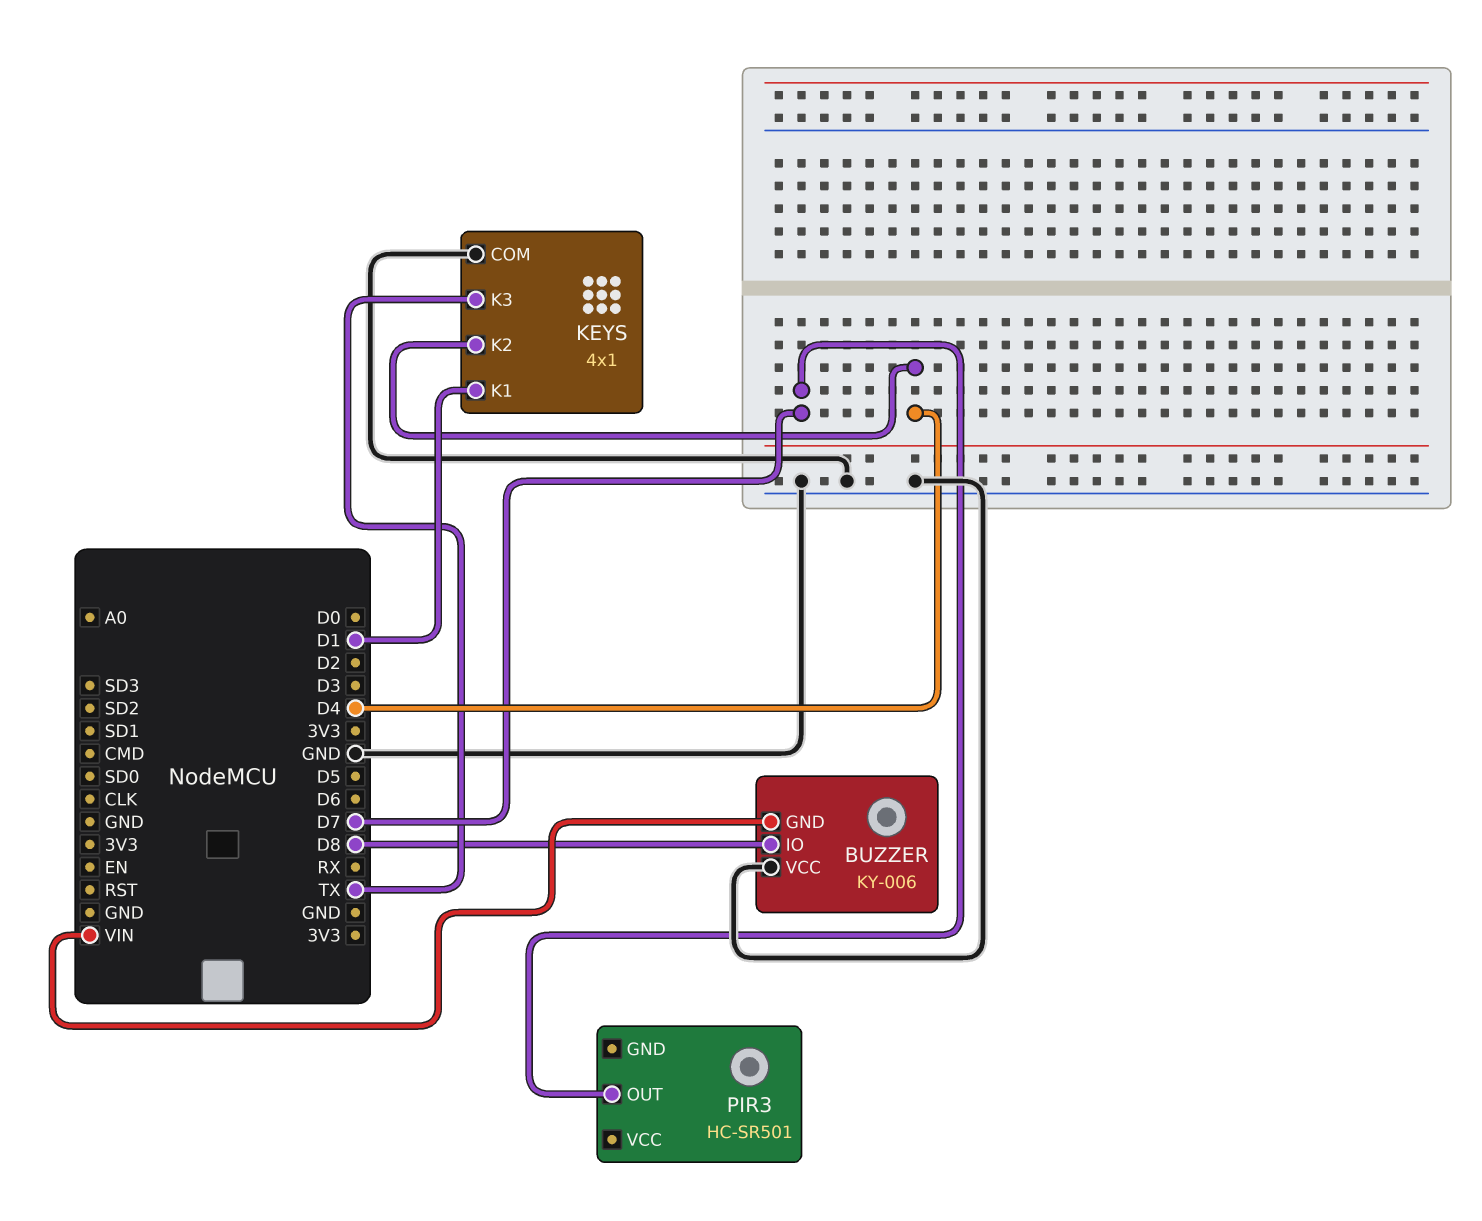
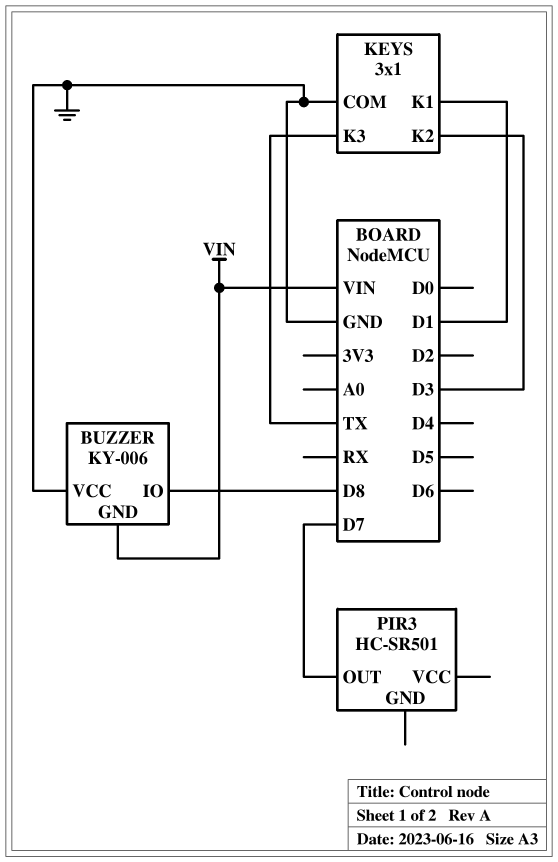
KEYS: 4x1 -> 3x1
KEYS pin K2: D4 -> D3

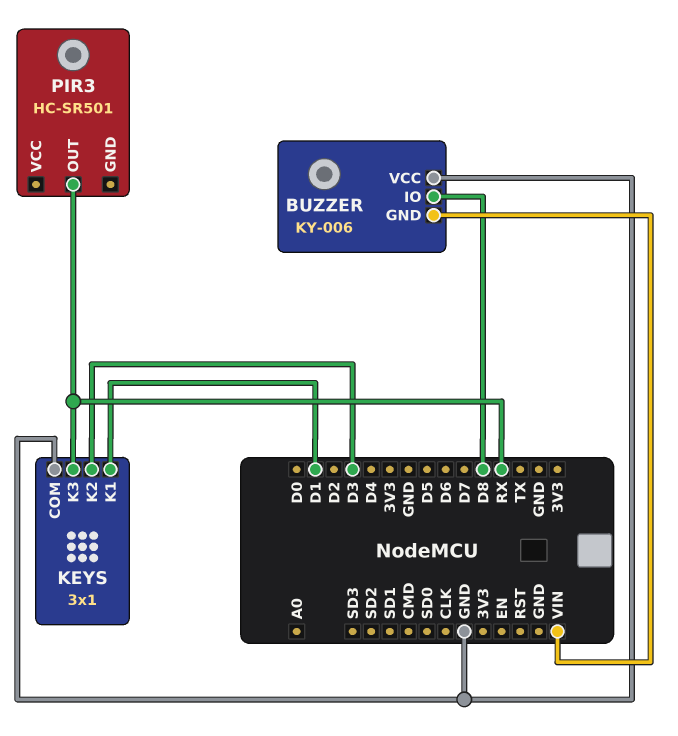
KEYS pin K3: TX -> RX
PIR3 pin OUT: D7 -> RX

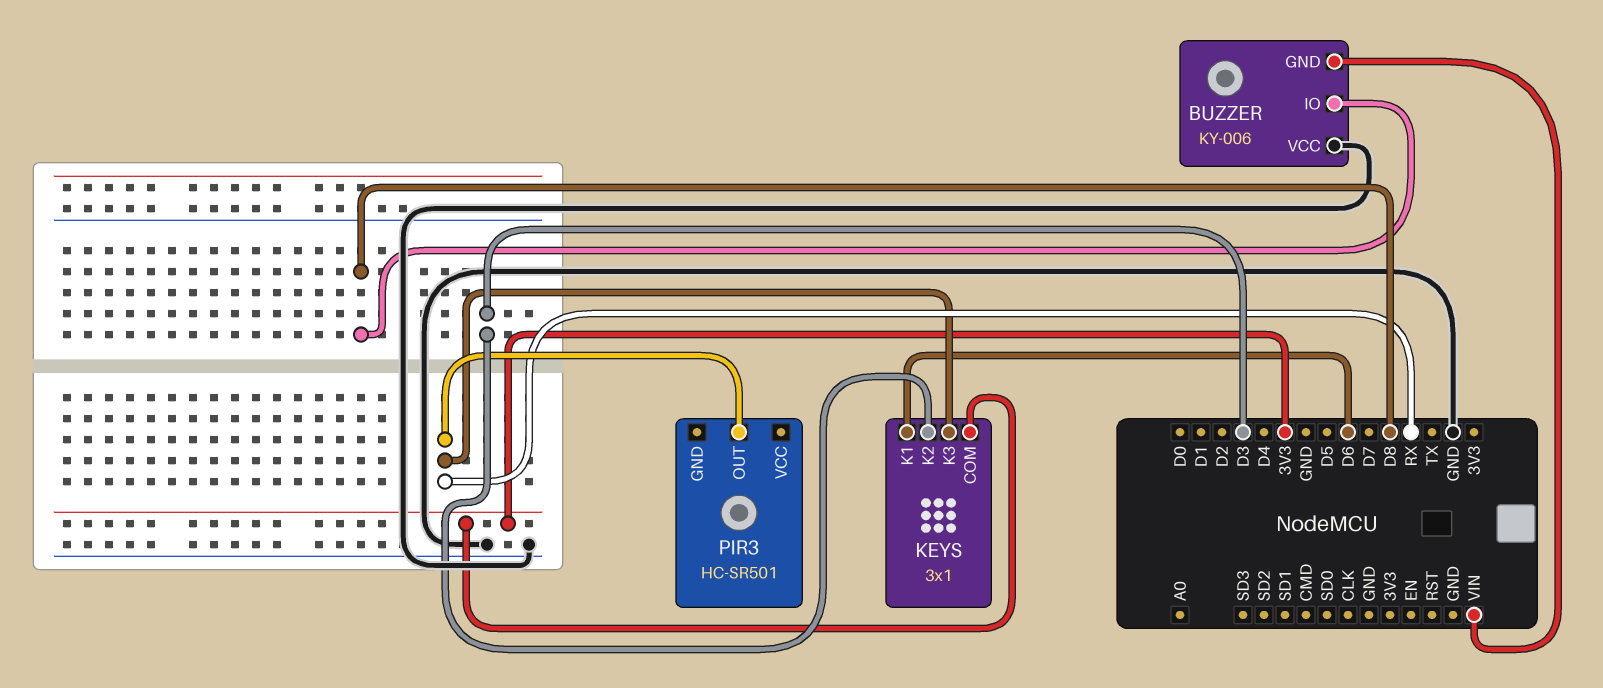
KEYS pin COM: GND -> 3V3
KEYS pin K1: D1 -> D6

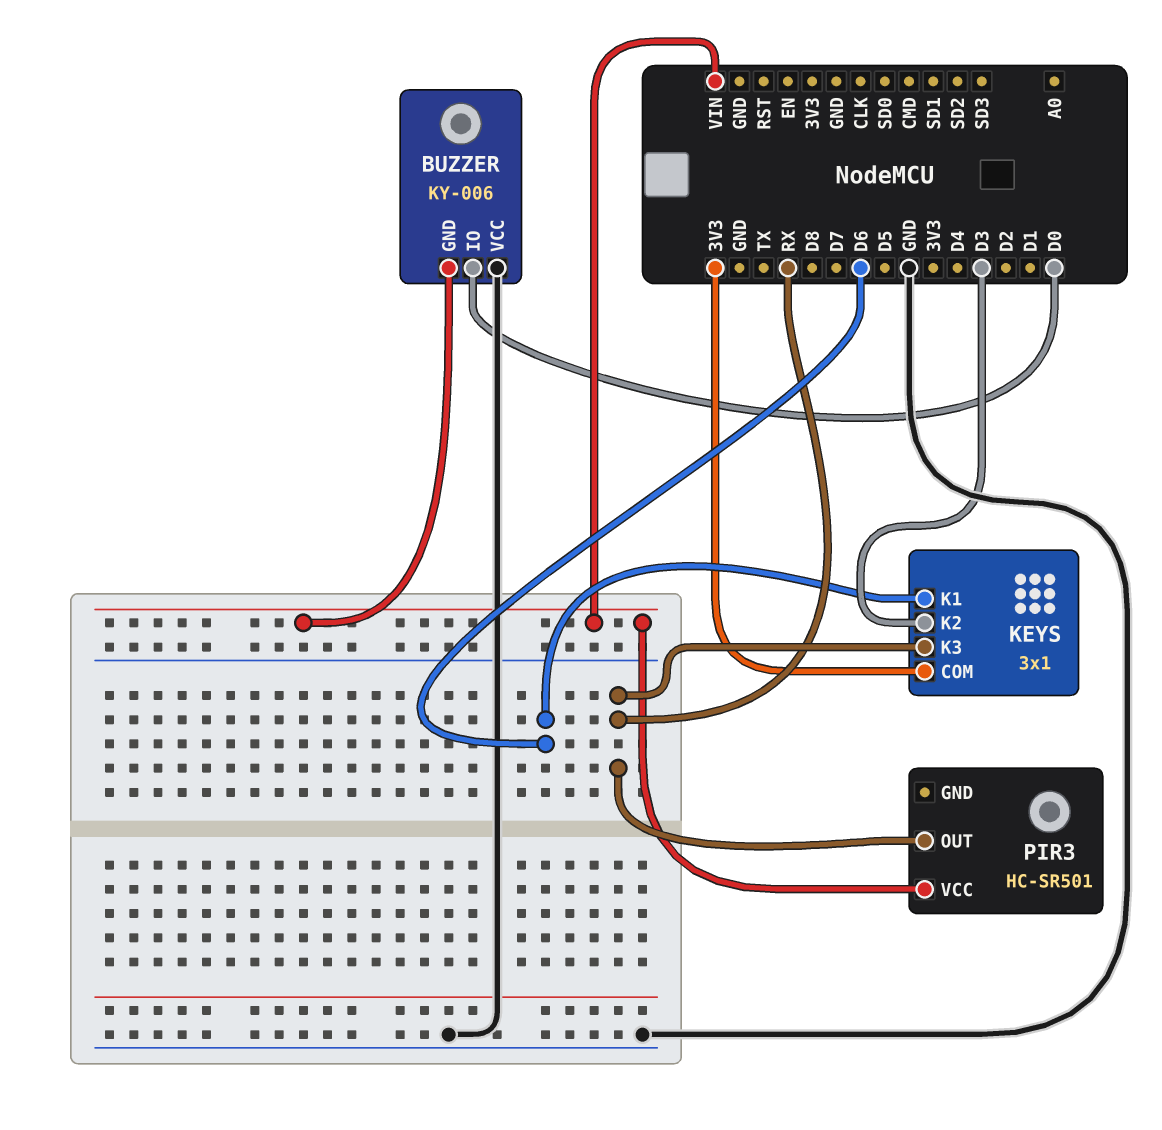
BUZZER pin IO: D8 -> D0
PIR3 pin VCC: none -> VIN

